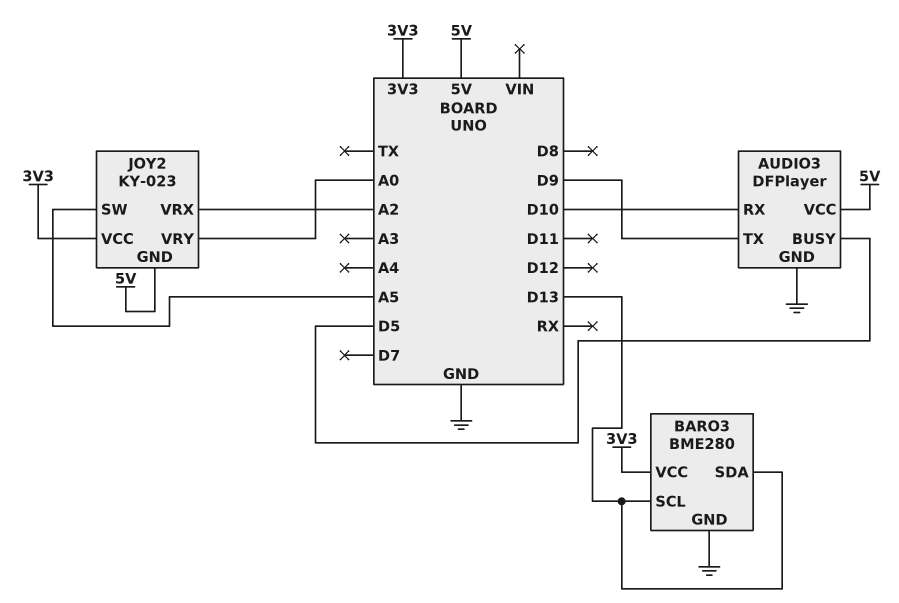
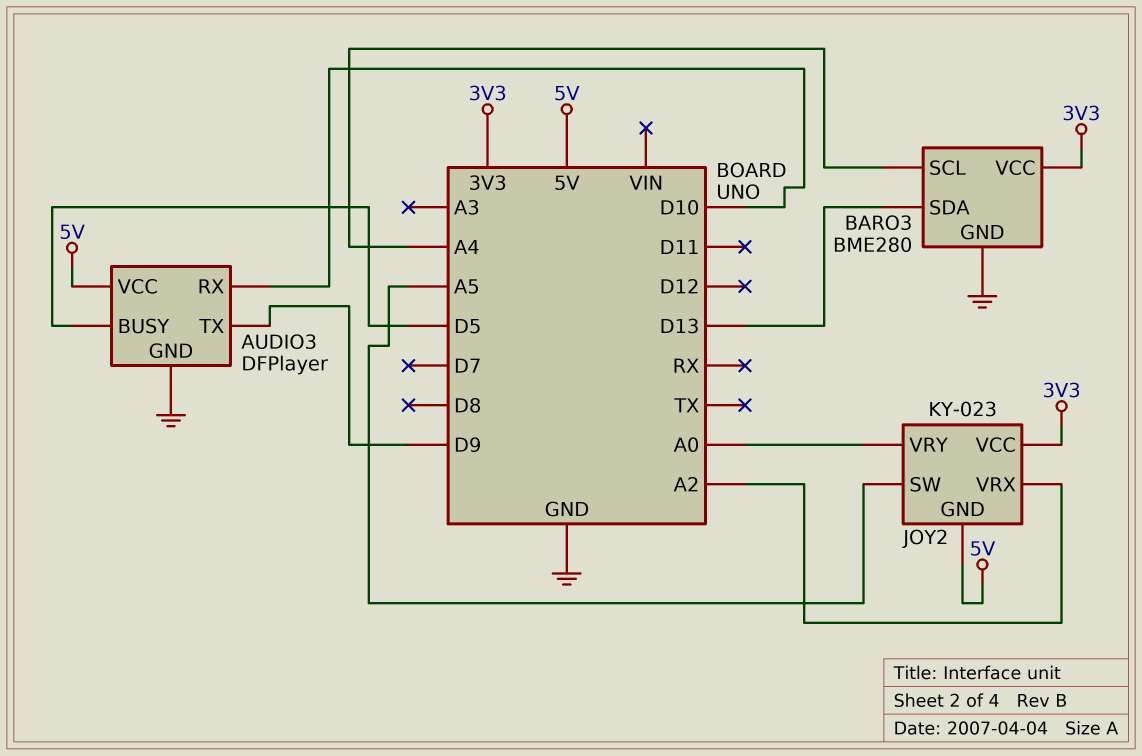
BARO3 pin SCL: D13 -> A4

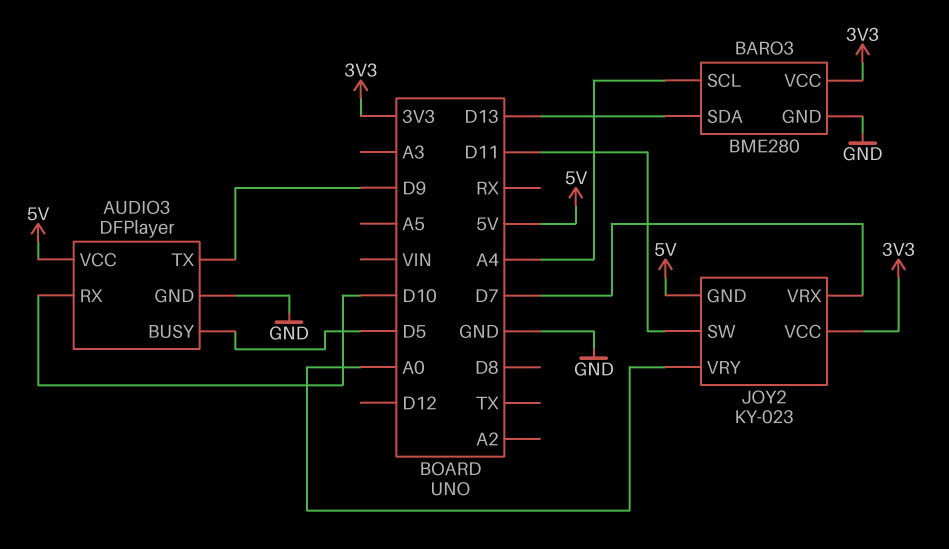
JOY2 pin SW: A5 -> D11
JOY2 pin VRX: A2 -> D7

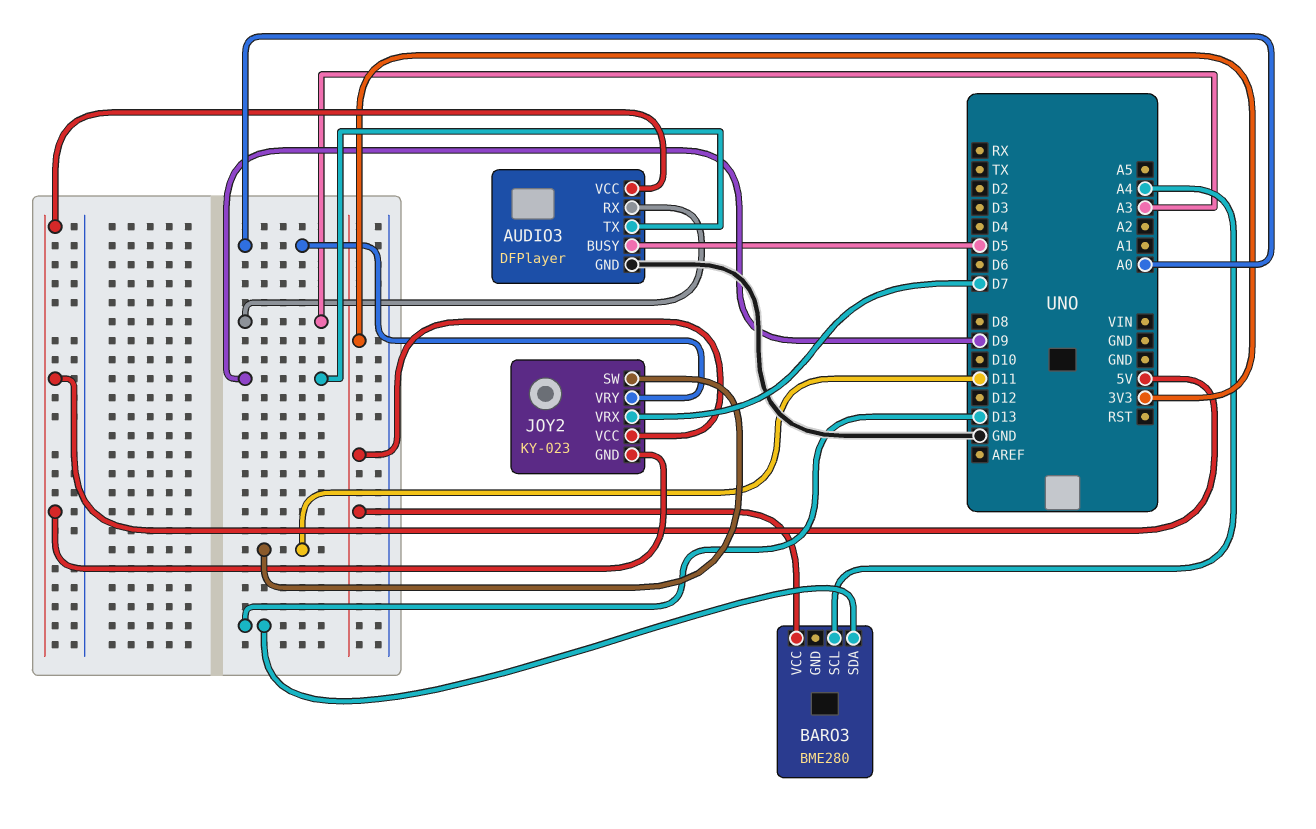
AUDIO3 pin RX: D10 -> A3
BARO3 pin GND: GND -> none

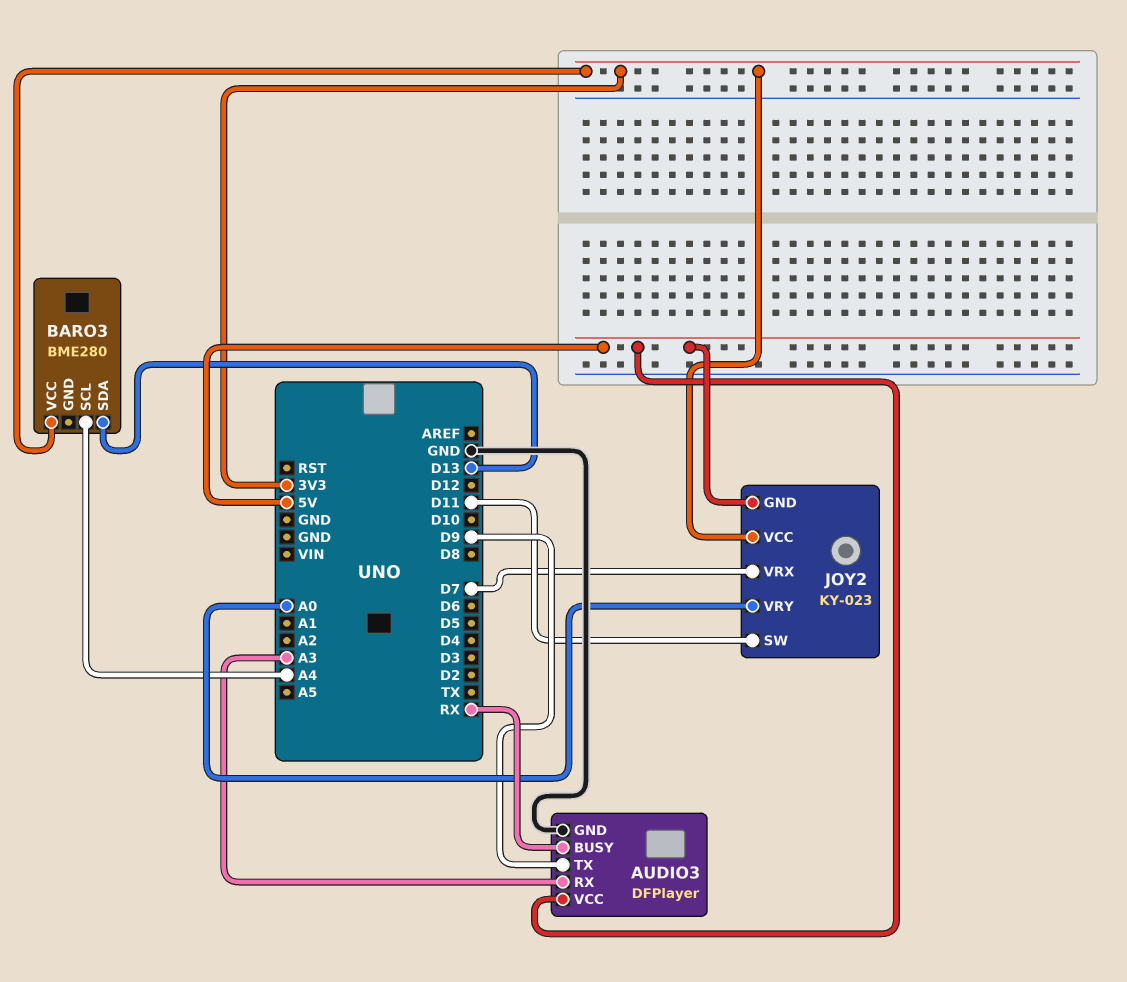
AUDIO3 pin BUSY: D5 -> RX

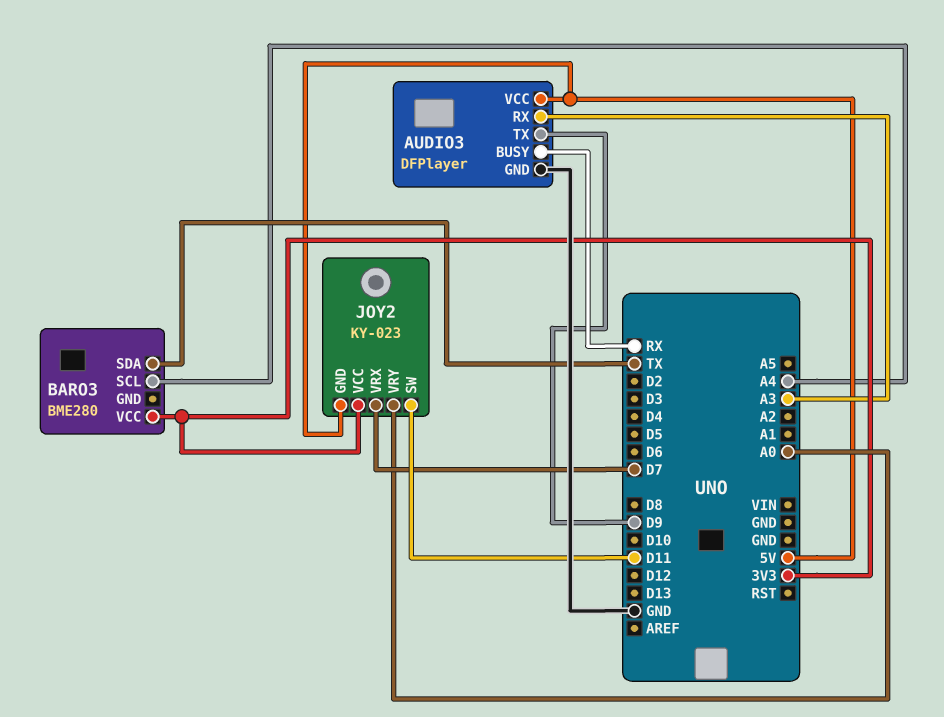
BARO3 pin SDA: D13 -> TX

